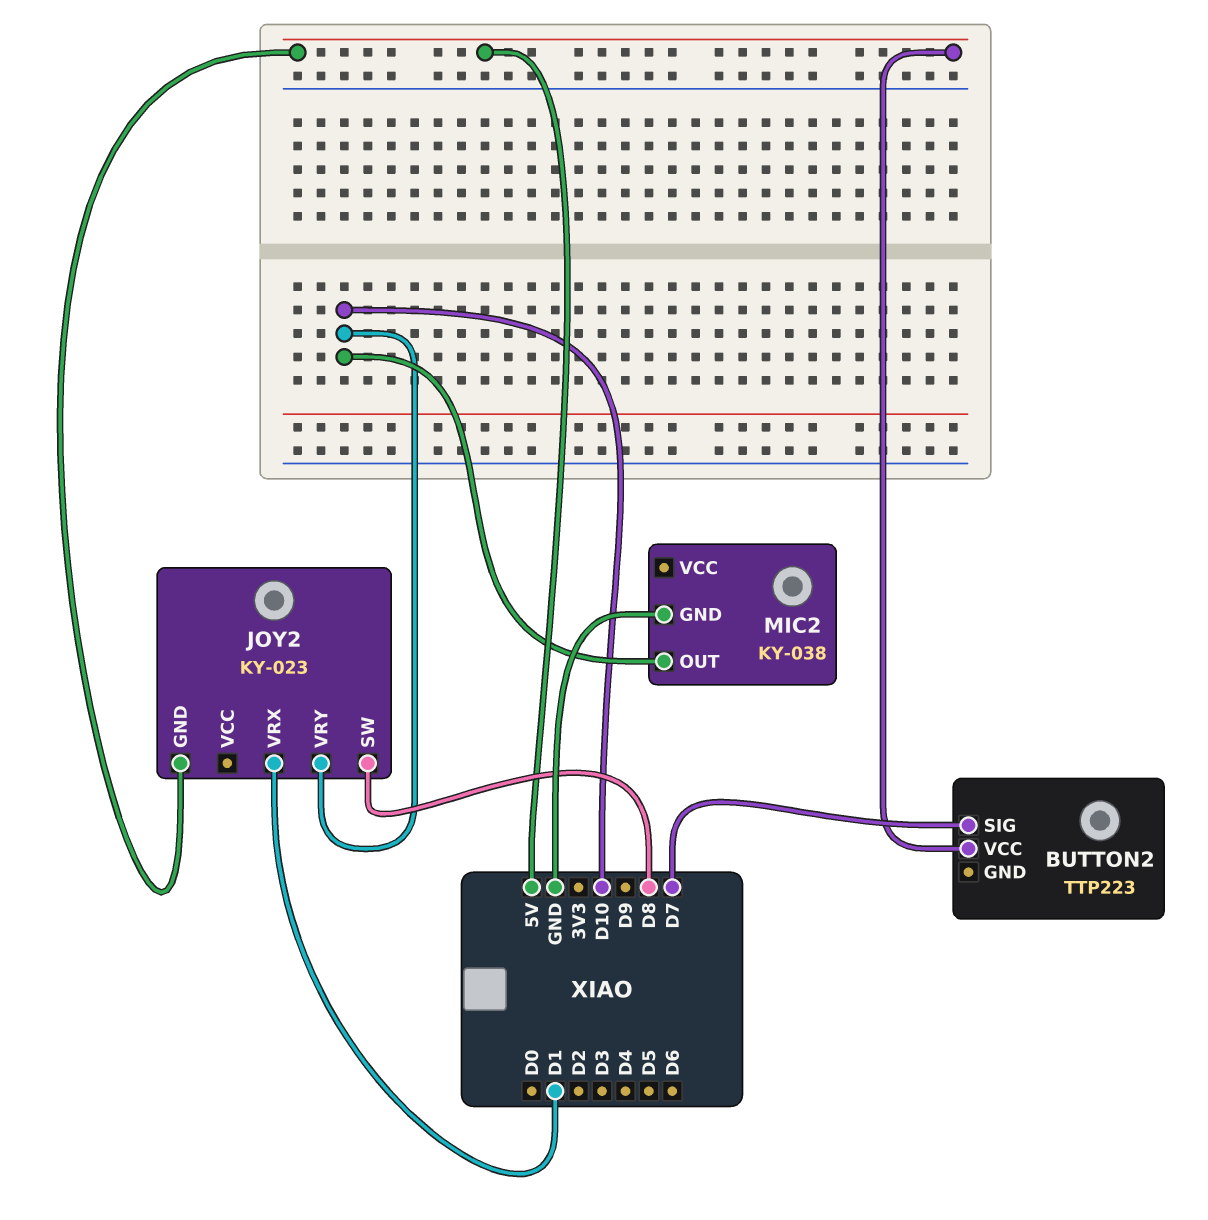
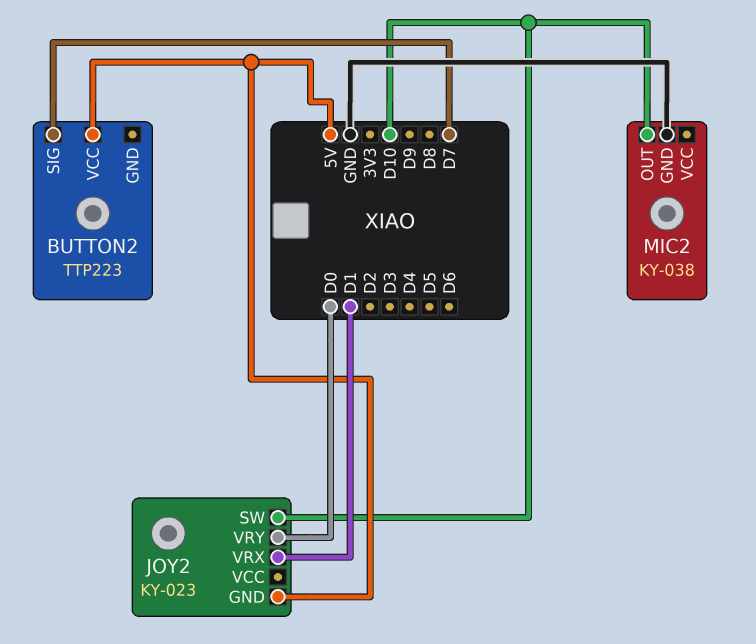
JOY2 pin SW: D8 -> D10
JOY2 pin VRY: D10 -> D0

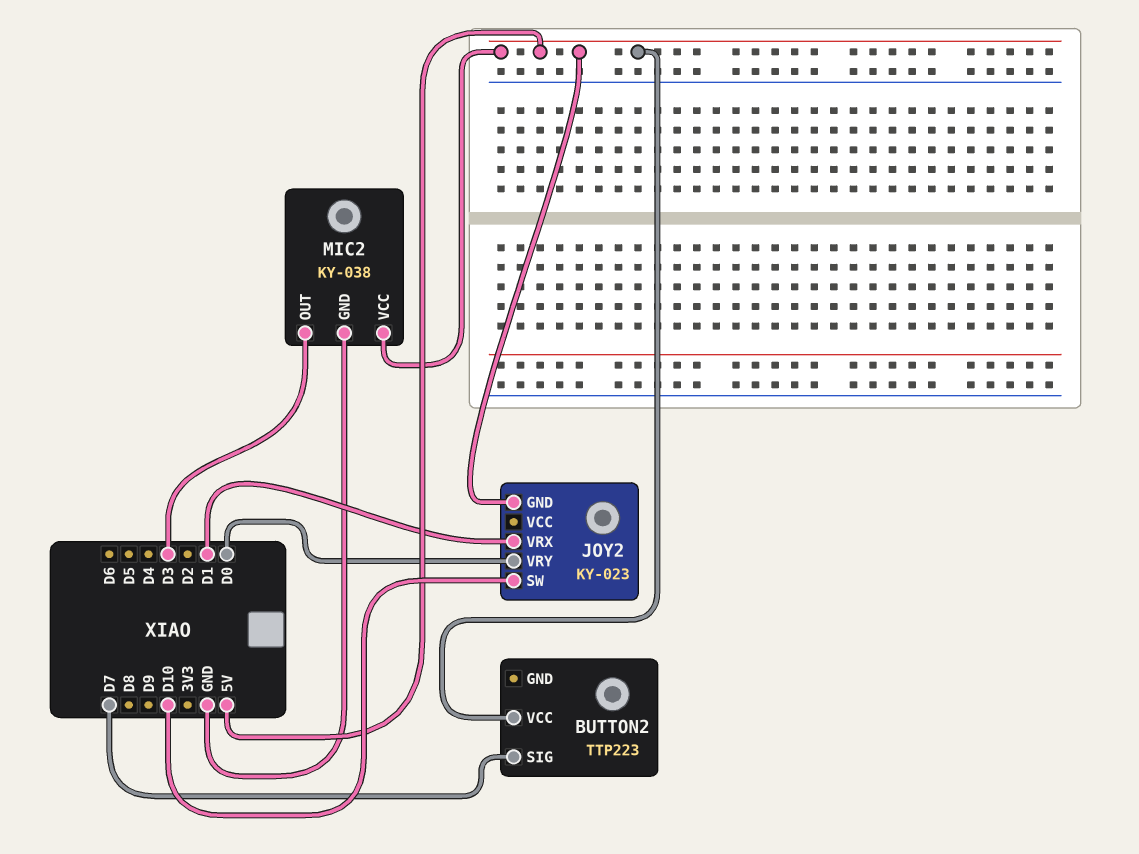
MIC2 pin OUT: D10 -> D3
MIC2 pin VCC: none -> 5V

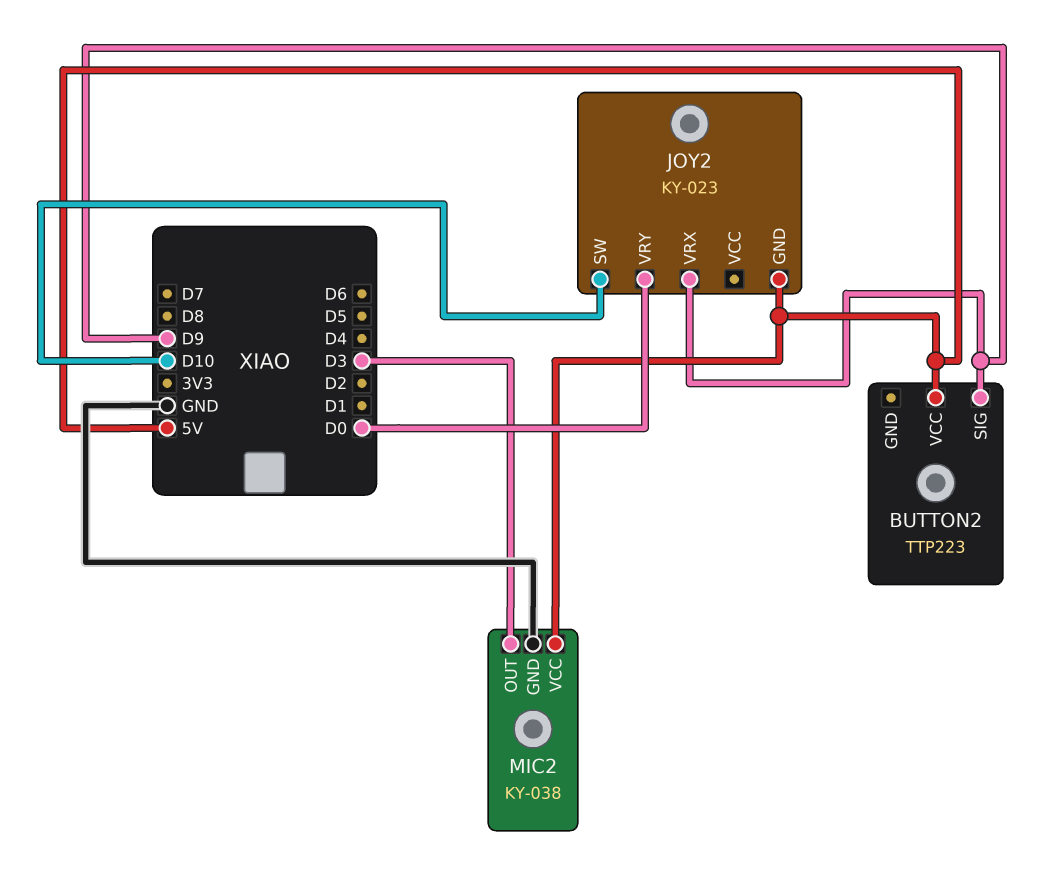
BUTTON2 pin SIG: D7 -> D9
JOY2 pin VRX: D1 -> D9

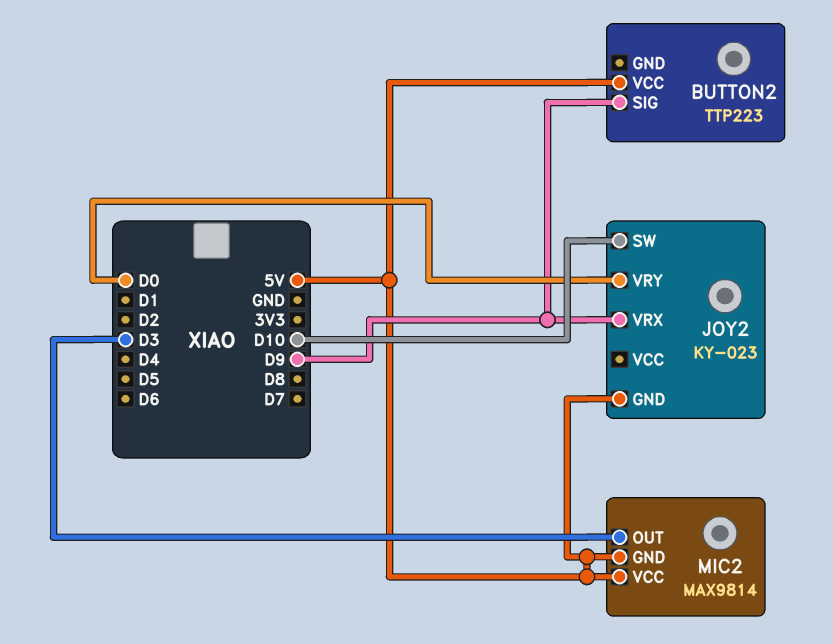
MIC2: KY-038 -> MAX9814
MIC2 pin GND: GND -> 5V

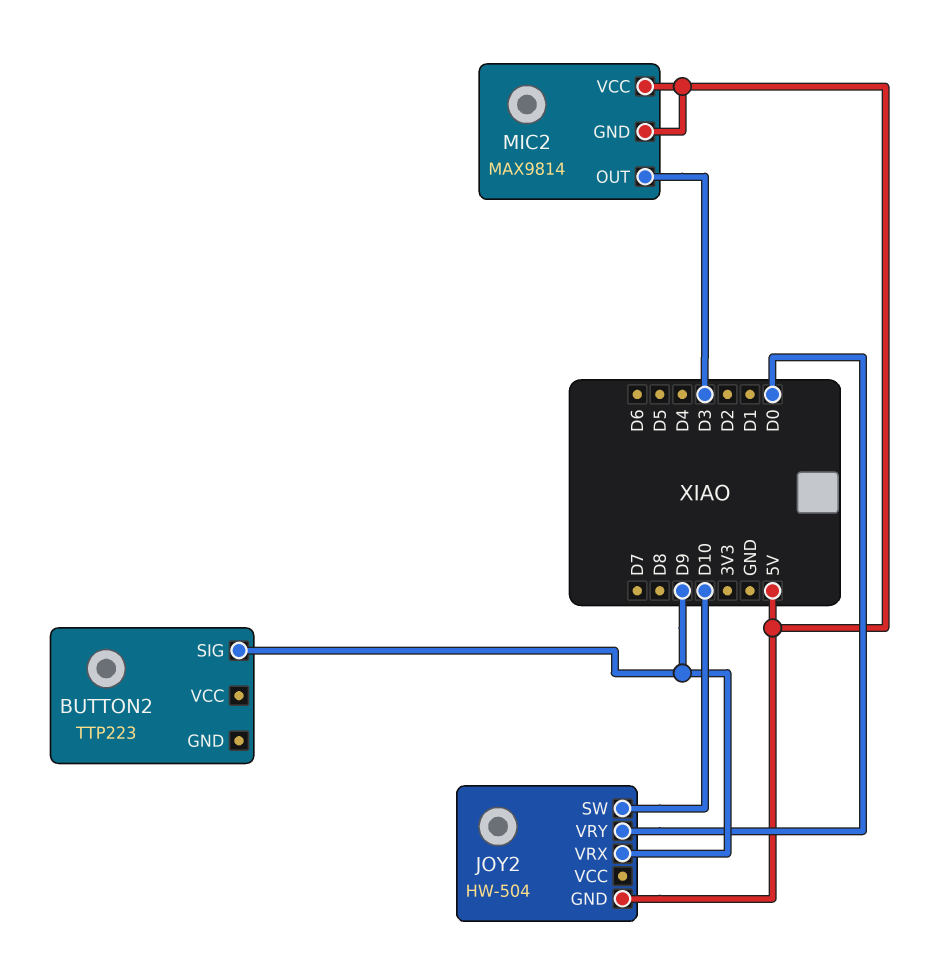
BUTTON2 pin VCC: 5V -> none
JOY2: KY-023 -> HW-504

